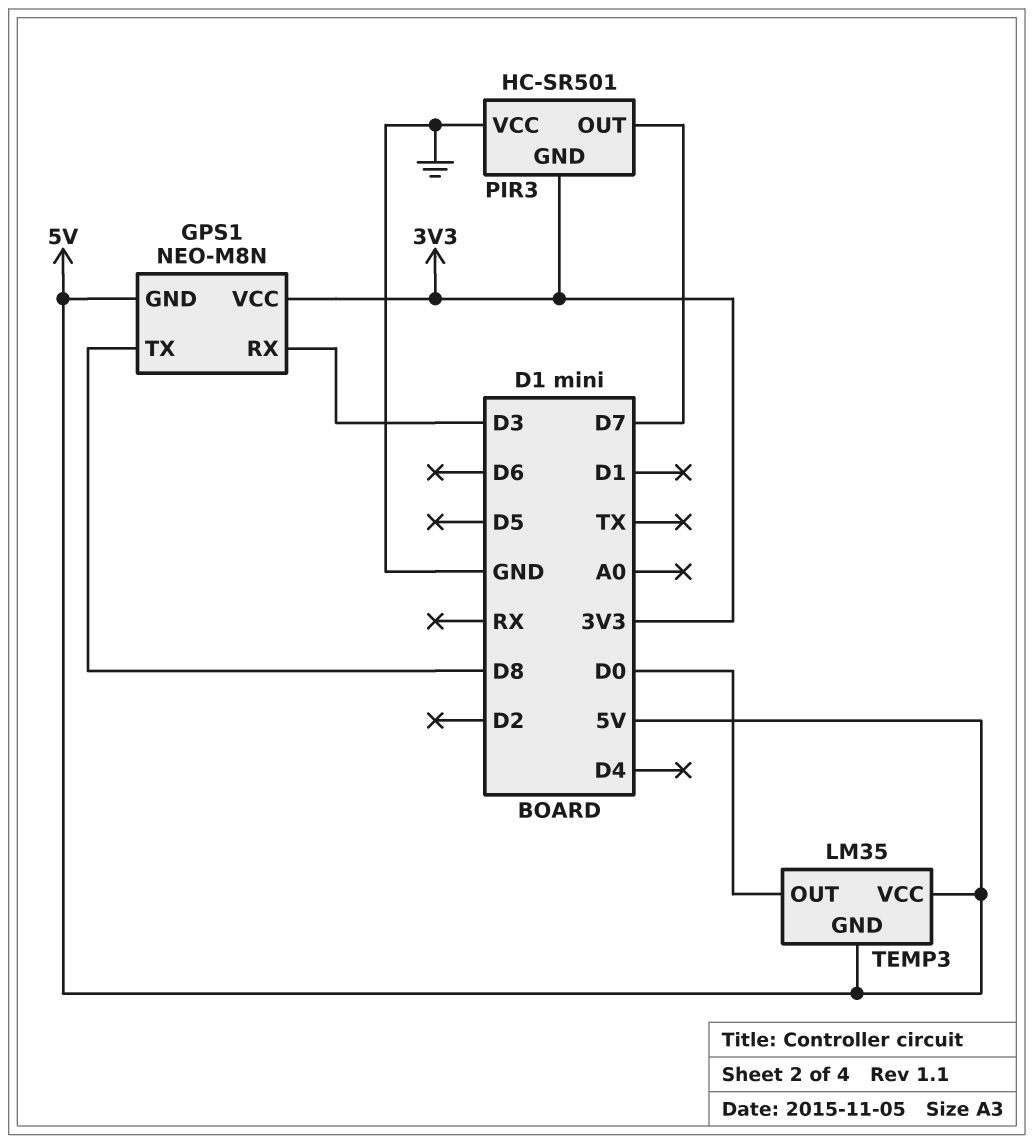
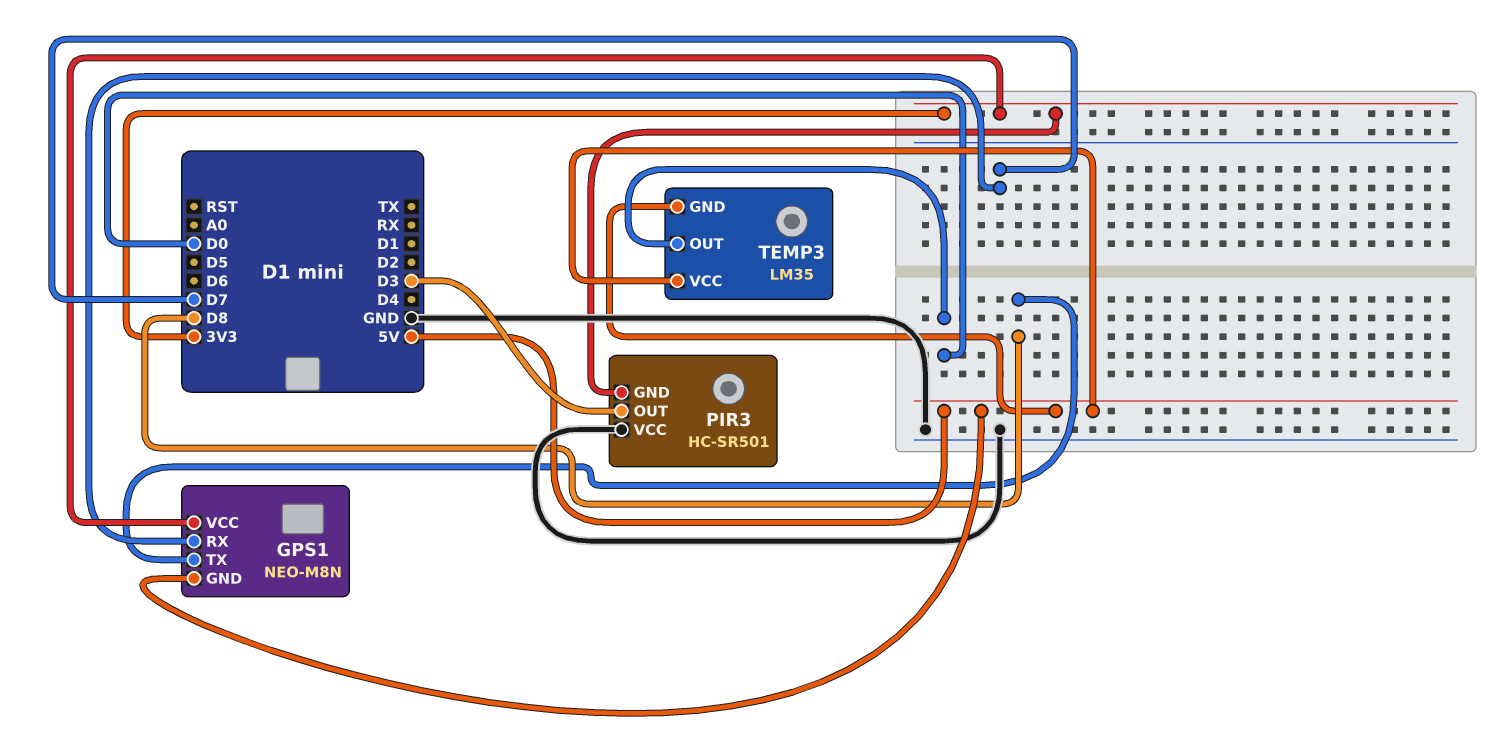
GPS1 pin RX: D3 -> D7
PIR3 pin OUT: D7 -> D3

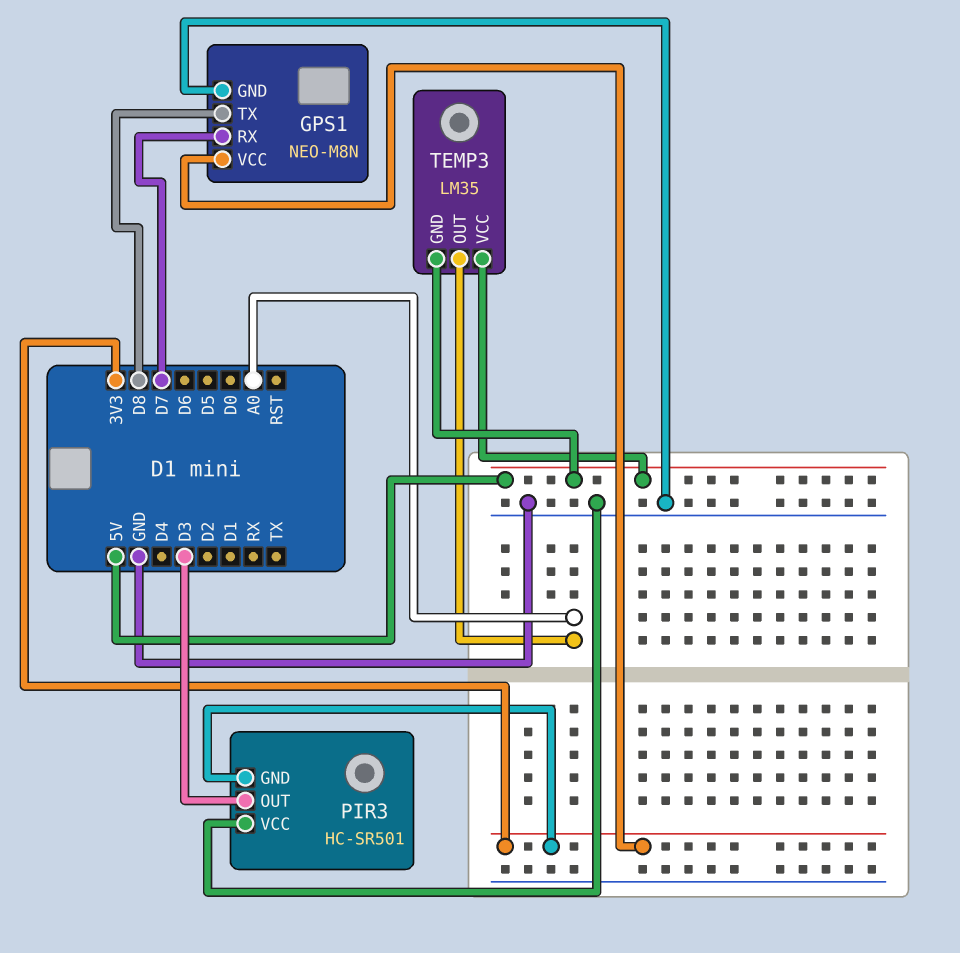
GPS1 pin GND: 5V -> GND
TEMP3 pin OUT: D0 -> A0

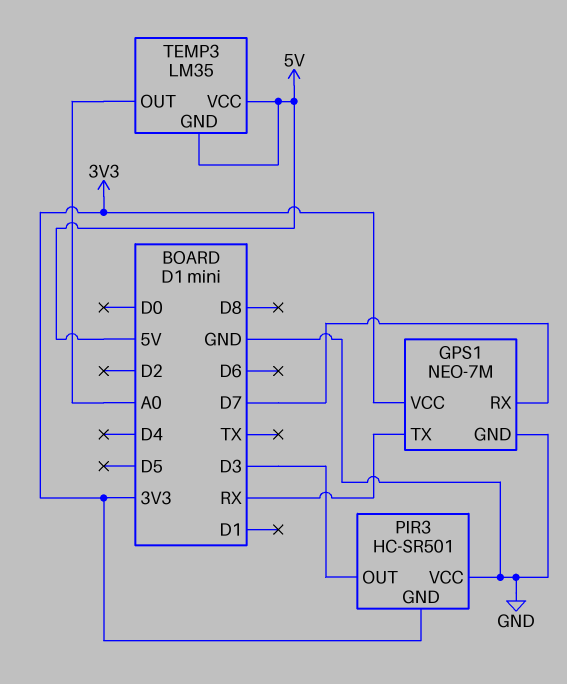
GPS1: NEO-M8N -> NEO-7M
GPS1 pin TX: D8 -> RX

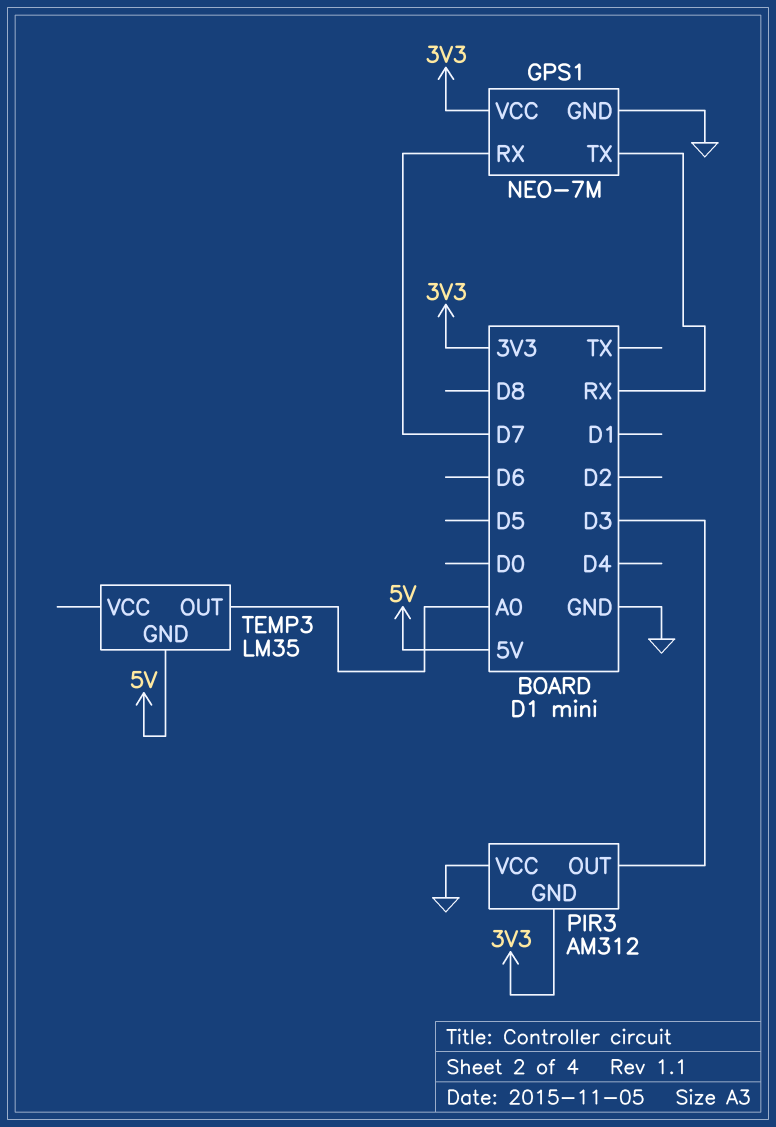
PIR3: HC-SR501 -> AM312
TEMP3 pin VCC: 5V -> none

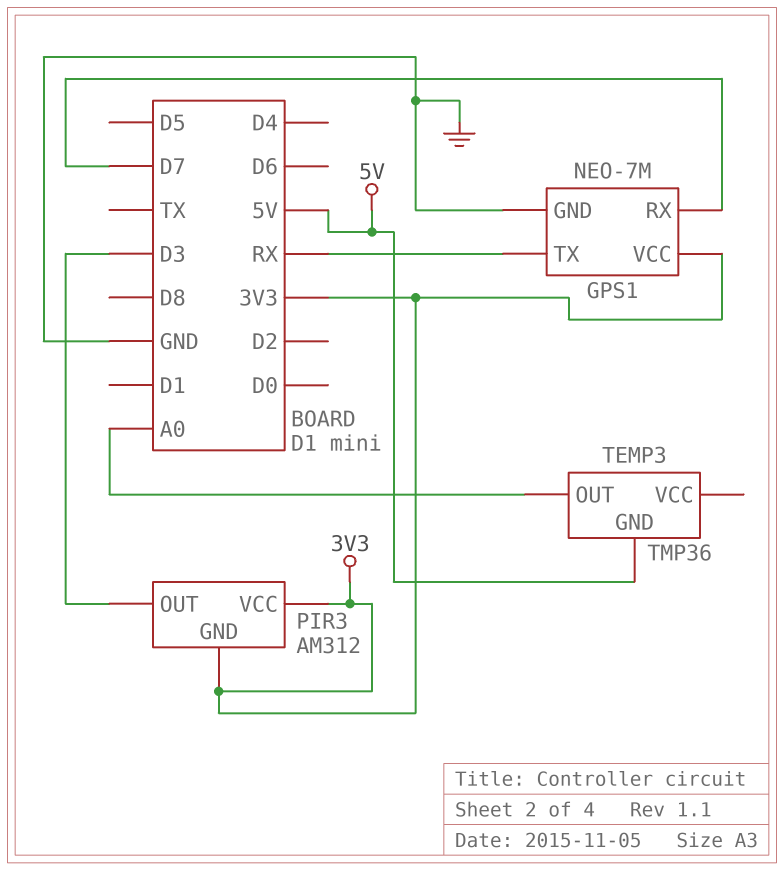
PIR3 pin VCC: GND -> 3V3
TEMP3: LM35 -> TMP36

